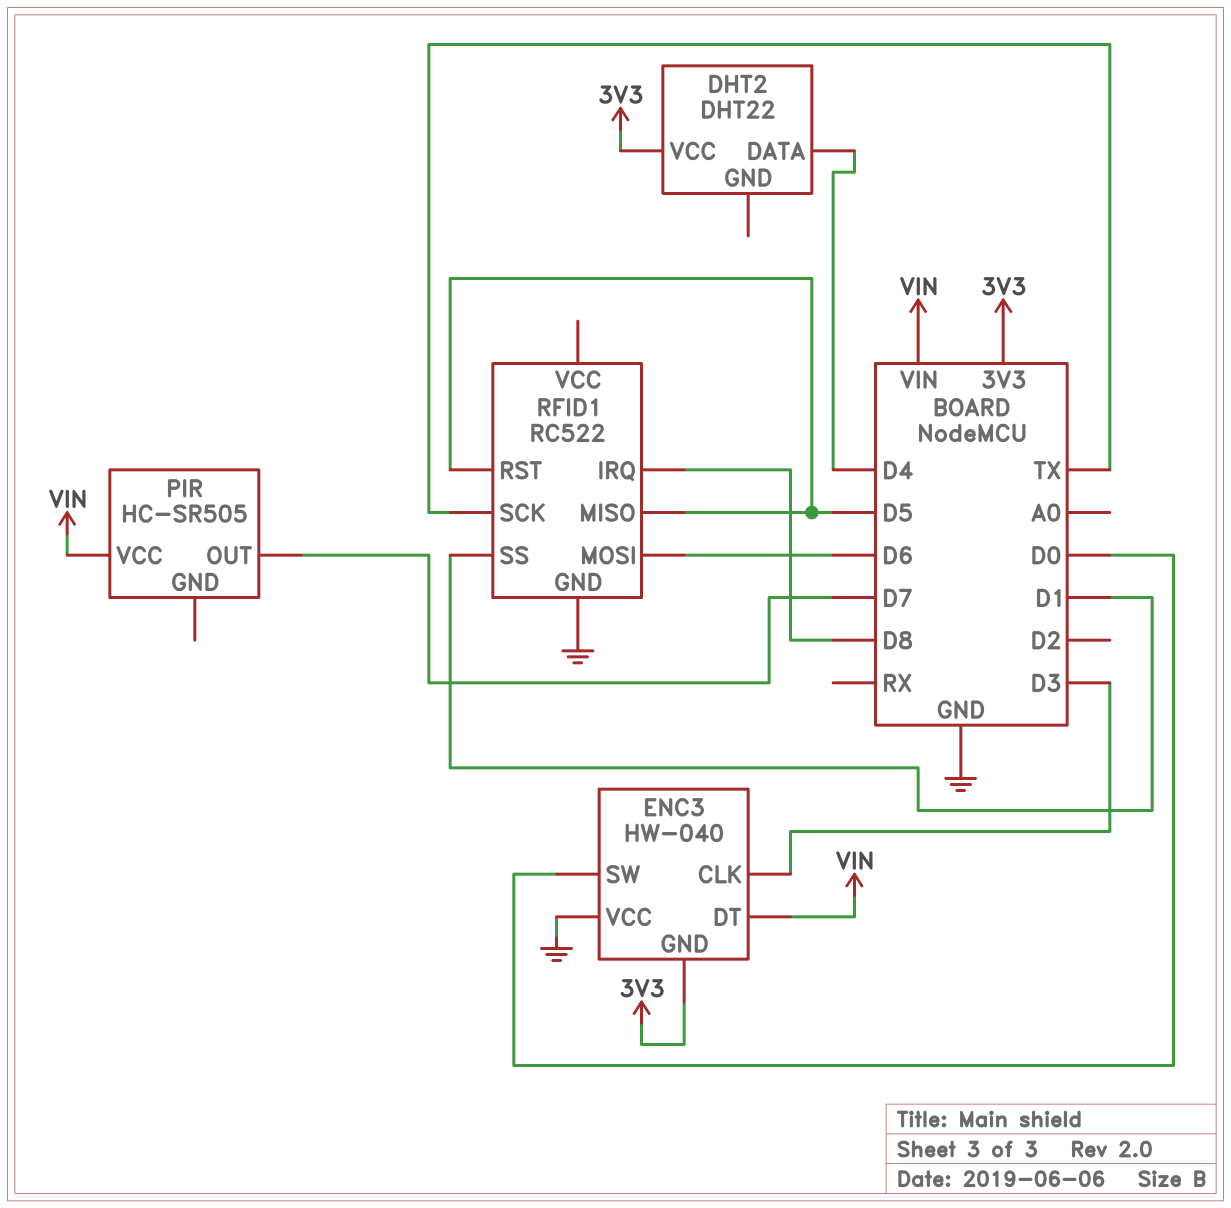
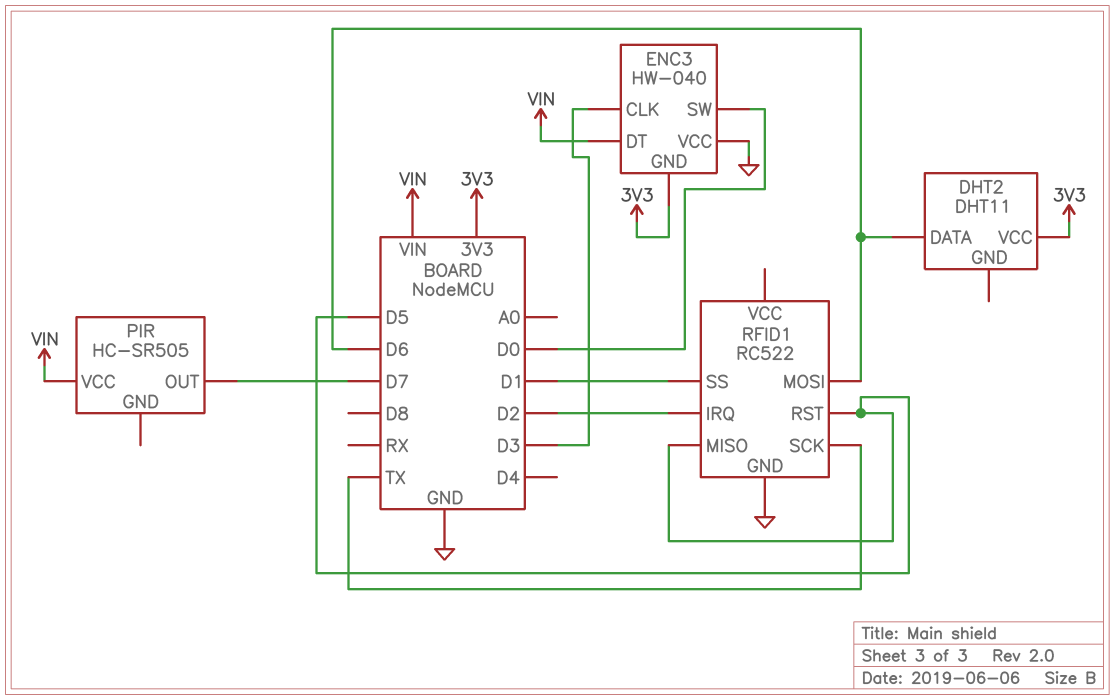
DHT2: DHT22 -> DHT11
DHT2 pin DATA: D4 -> D6
RFID1 pin IRQ: D8 -> D2

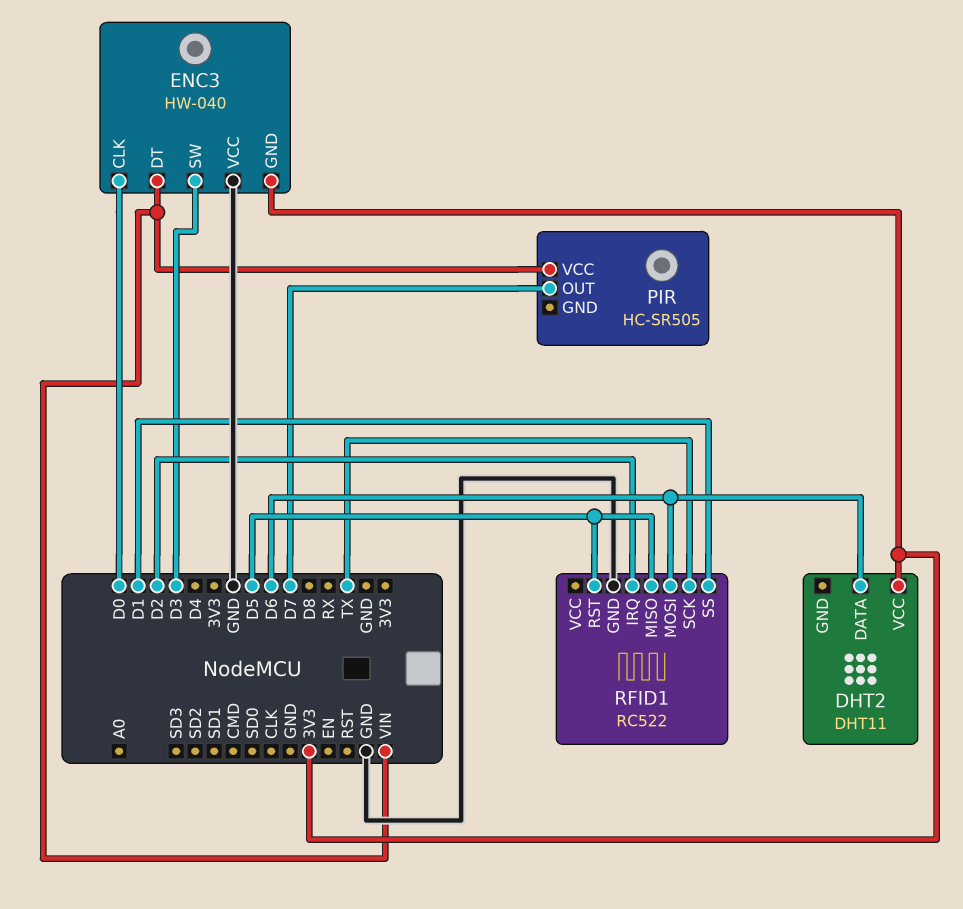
ENC3 pin CLK: D3 -> D0
ENC3 pin SW: D0 -> D3

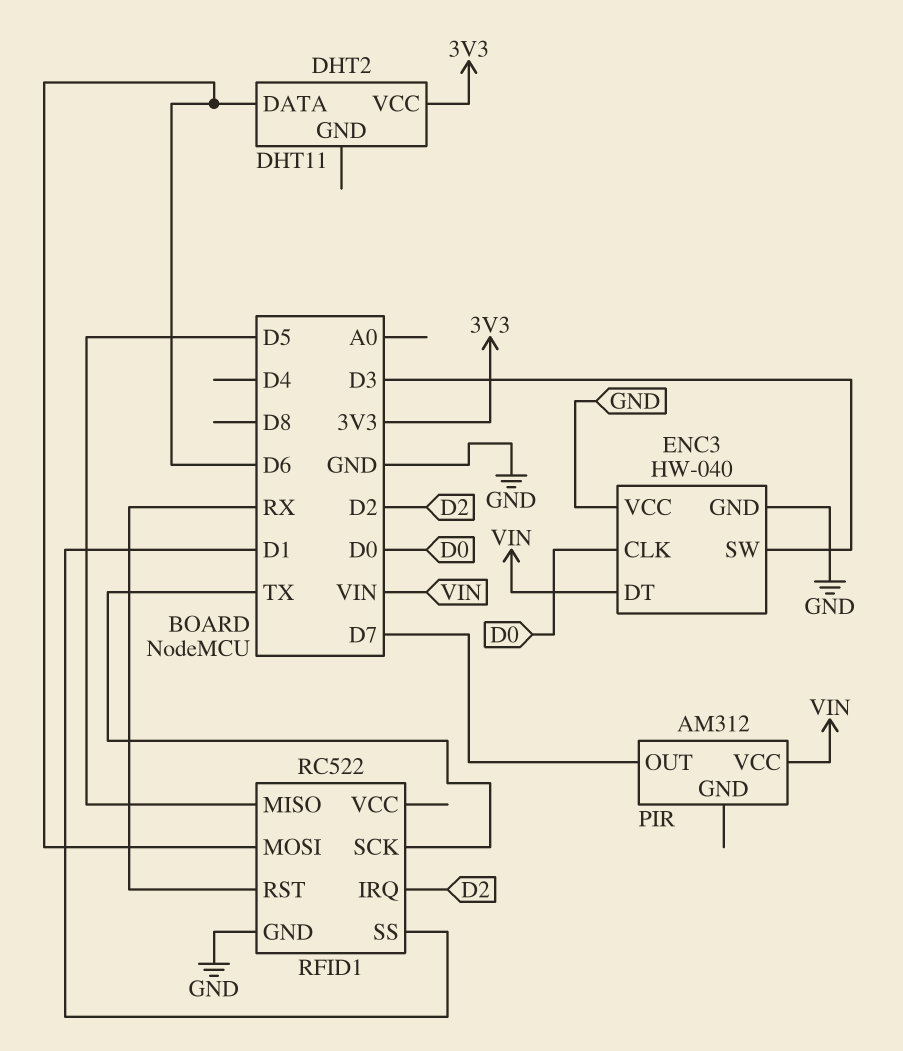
ENC3 pin GND: 3V3 -> GND
PIR: HC-SR505 -> AM312
RFID1 pin RST: D5 -> RX

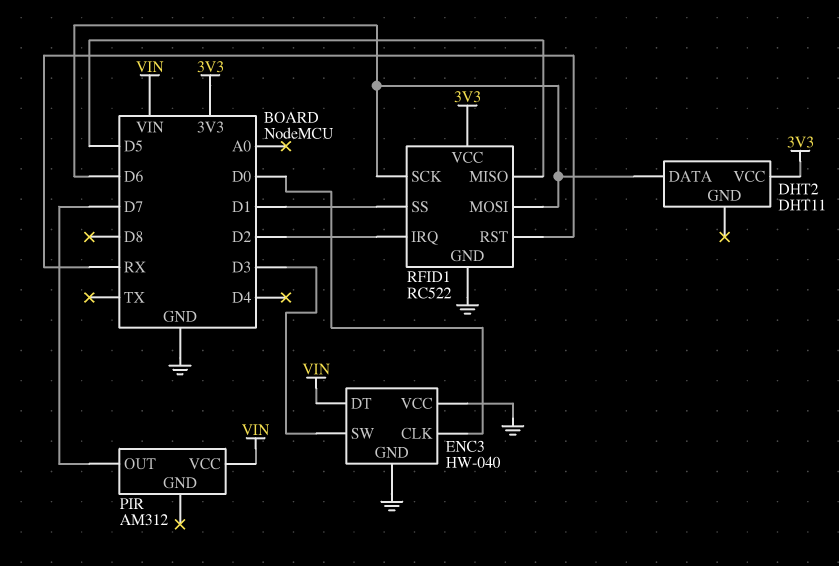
RFID1 pin SCK: TX -> D6
RFID1 pin VCC: none -> 3V3

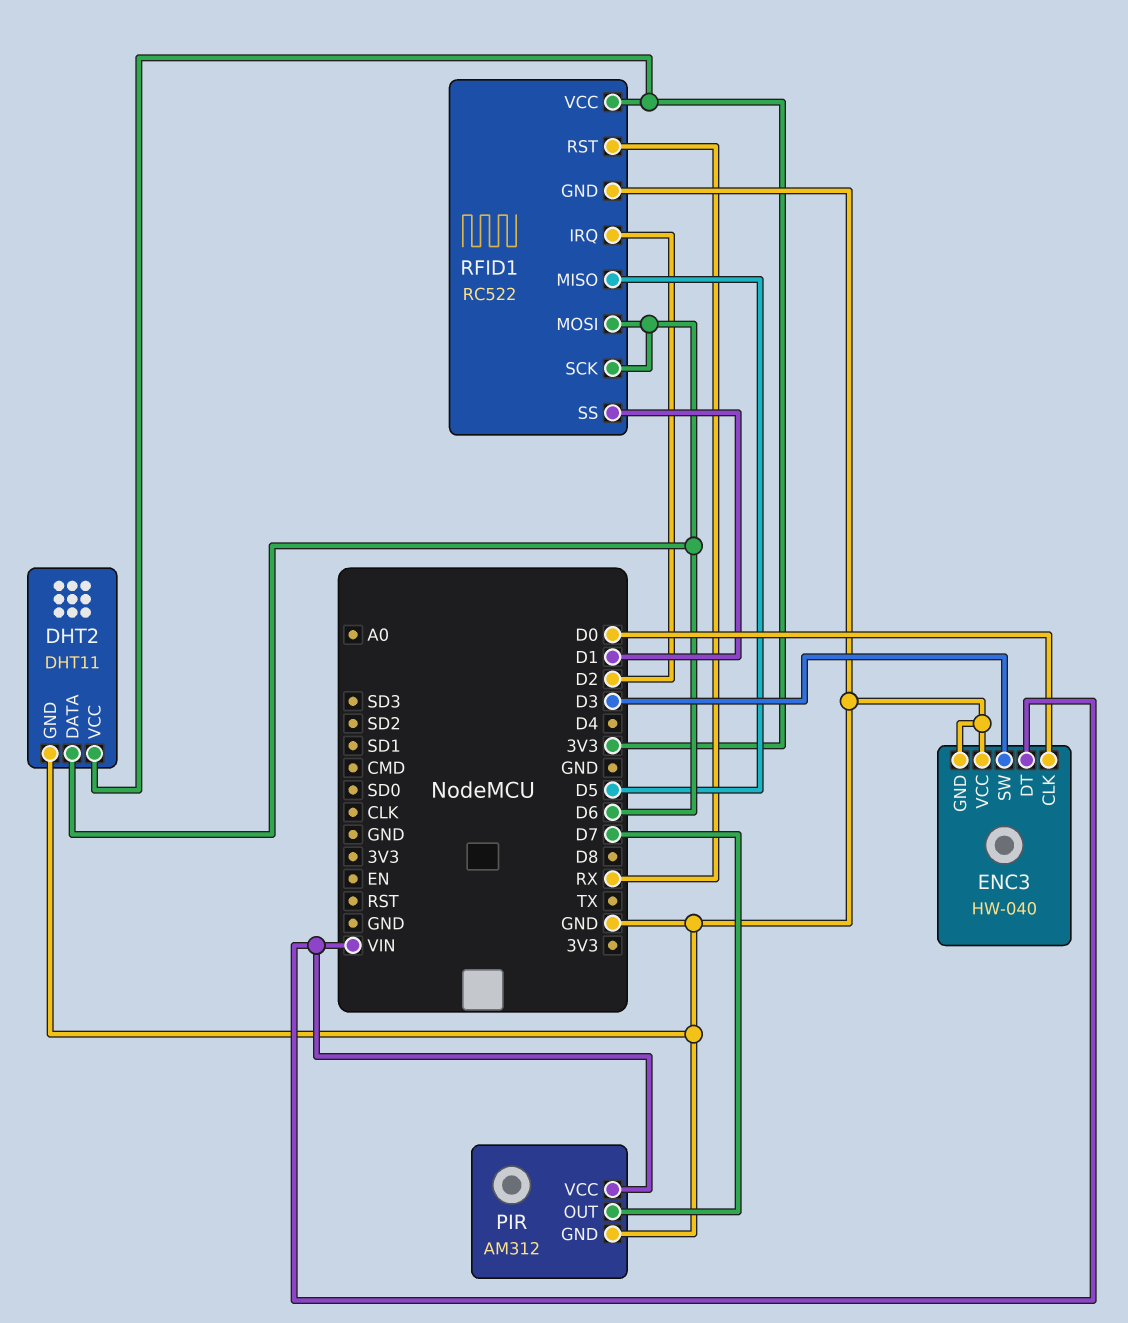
DHT2 pin GND: none -> GND
PIR pin GND: none -> GND

